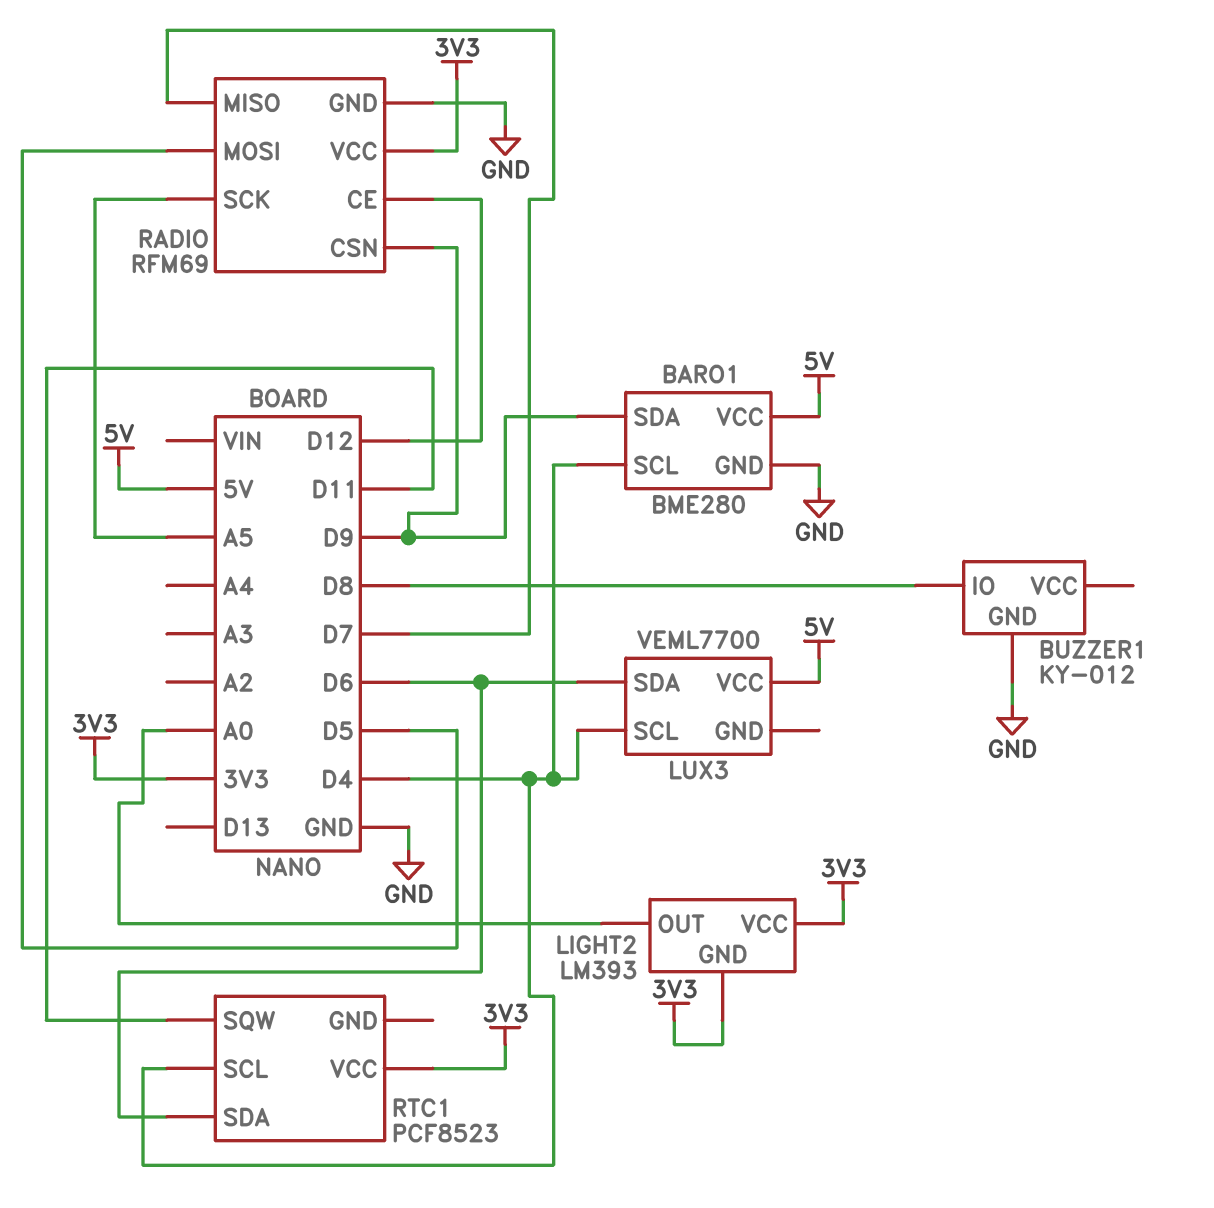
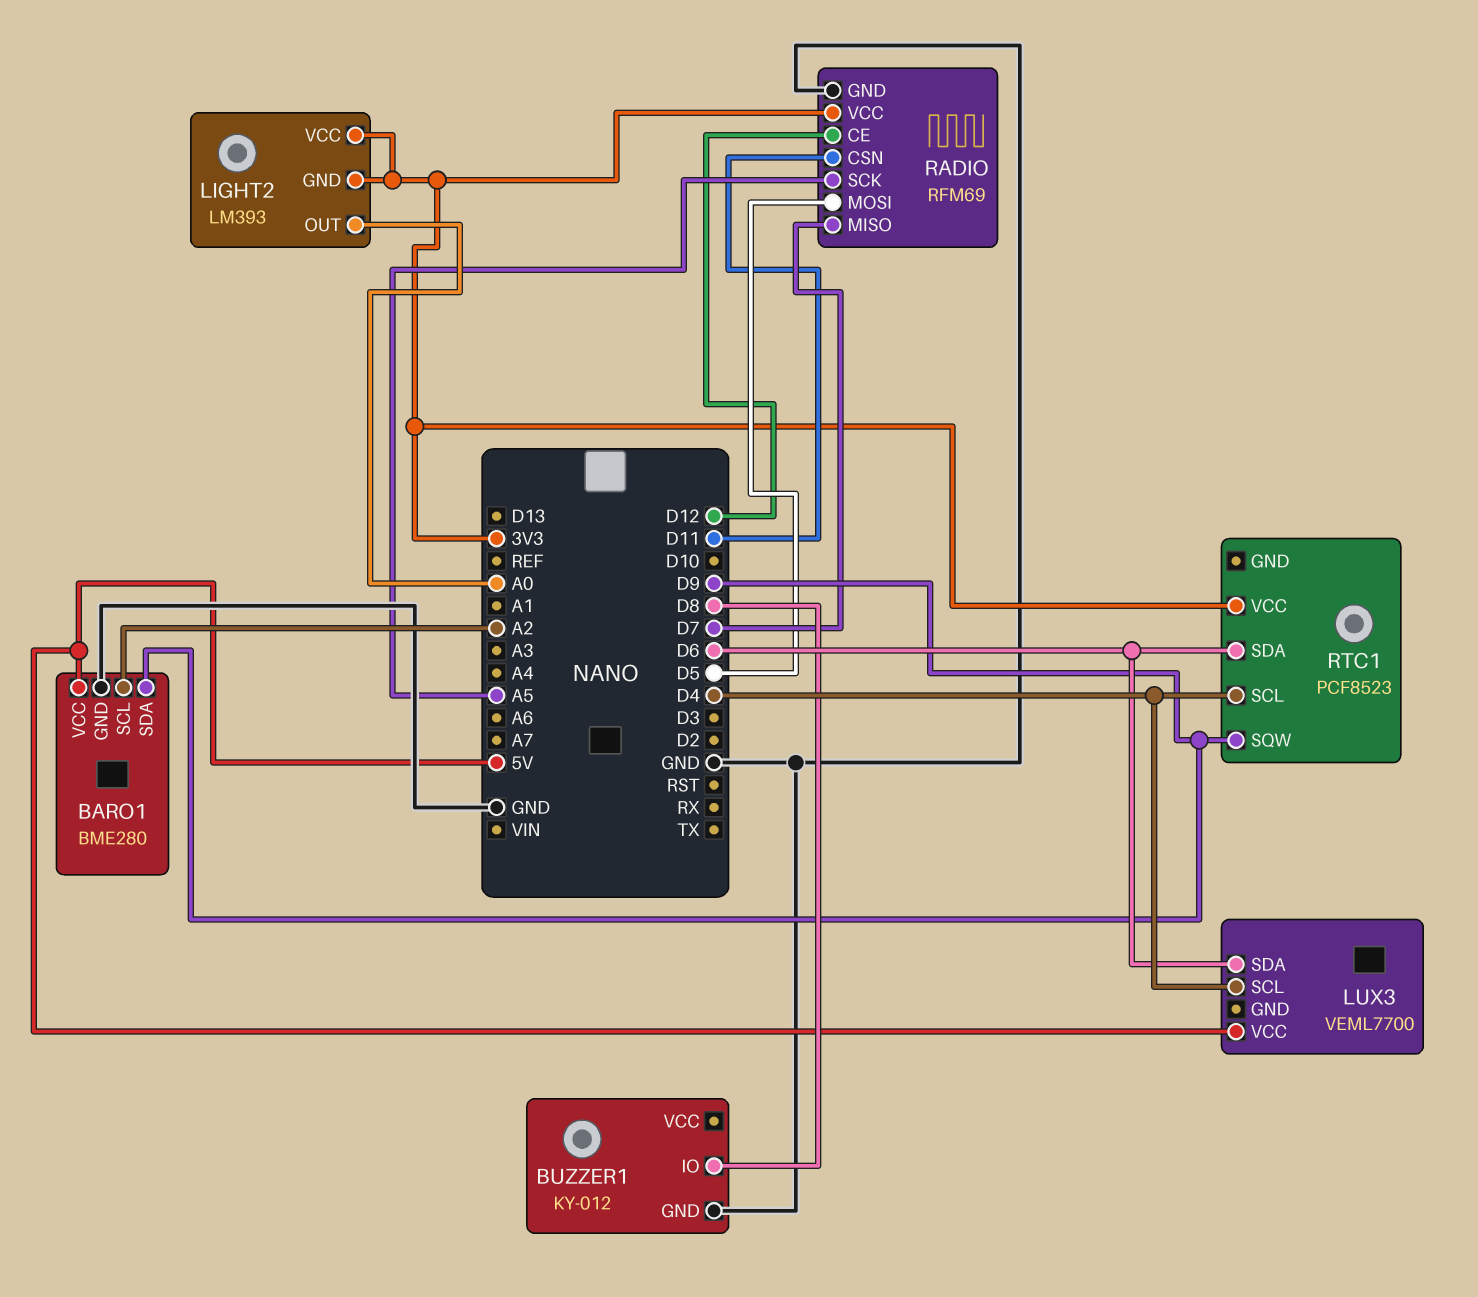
BARO1 pin SCL: D4 -> A2
RADIO pin CSN: D9 -> D11
RTC1 pin SQW: D11 -> D9

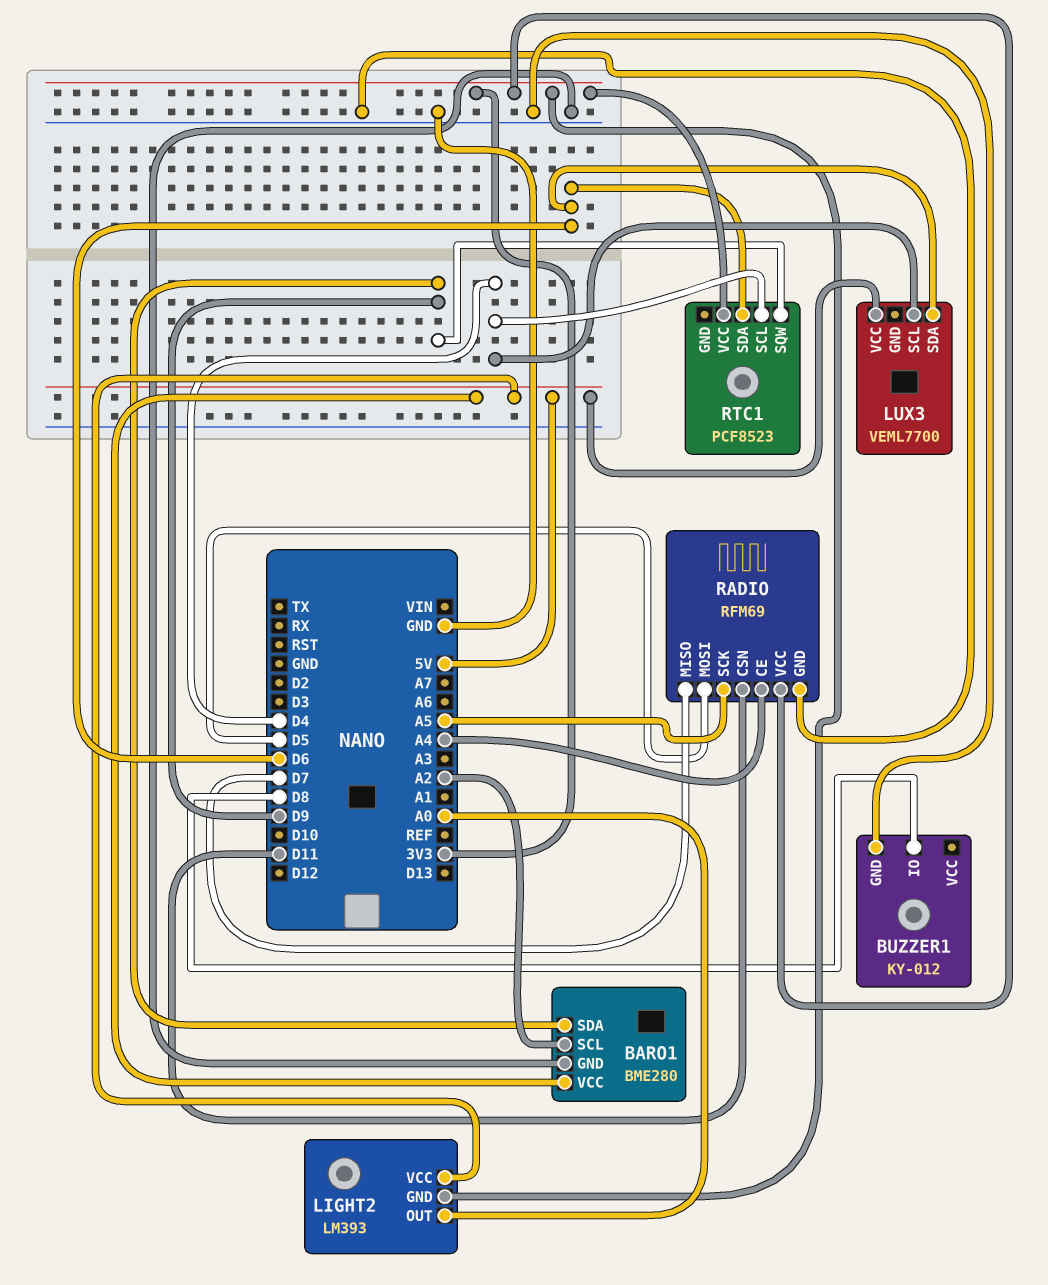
LIGHT2 pin VCC: 3V3 -> 5V
RADIO pin CE: D12 -> A4

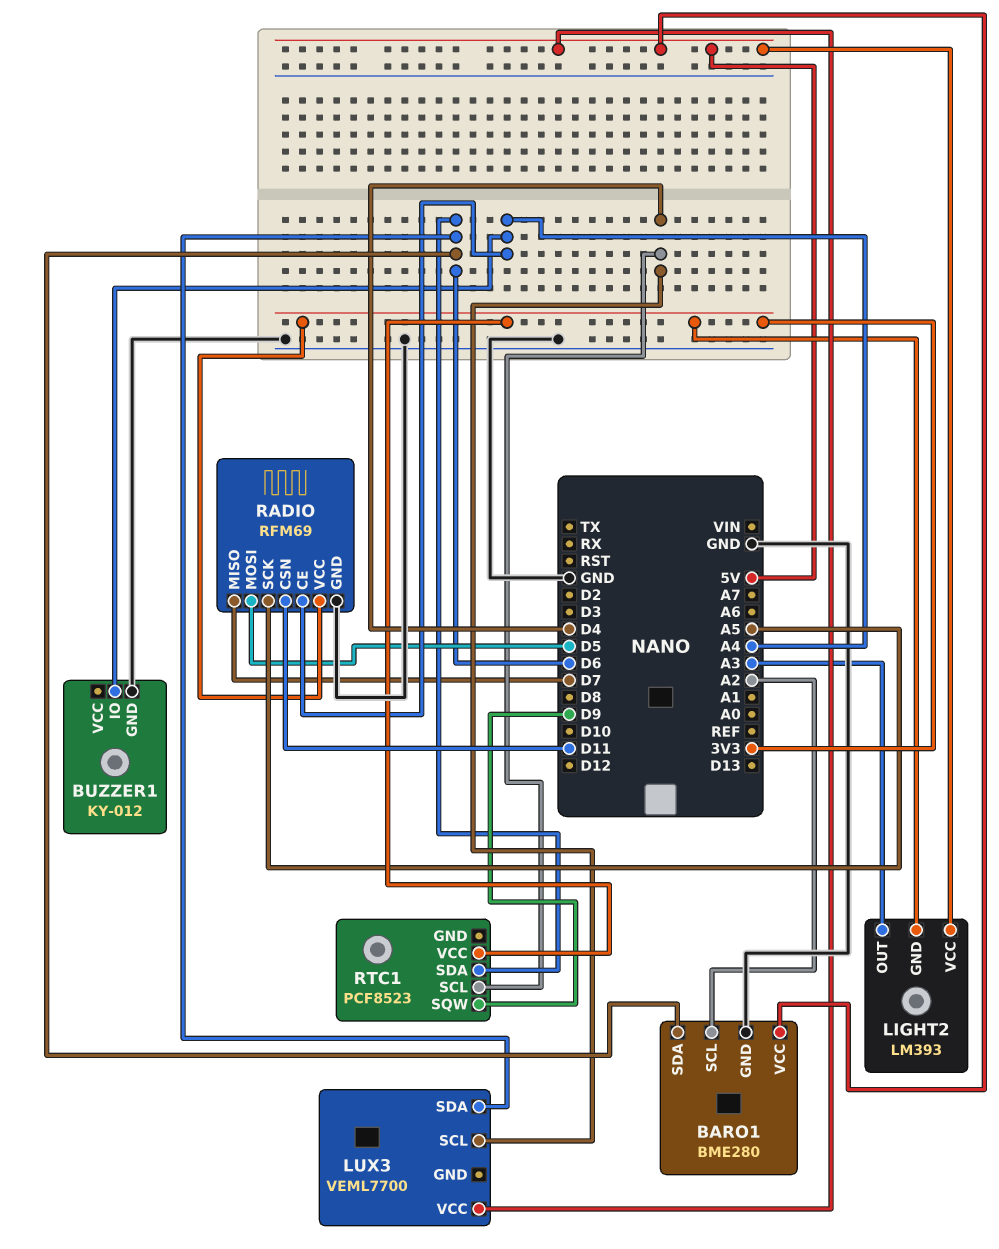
BARO1 pin SDA: D9 -> D6
BUZZER1 pin IO: D8 -> A4
LIGHT2 pin OUT: A0 -> A3

